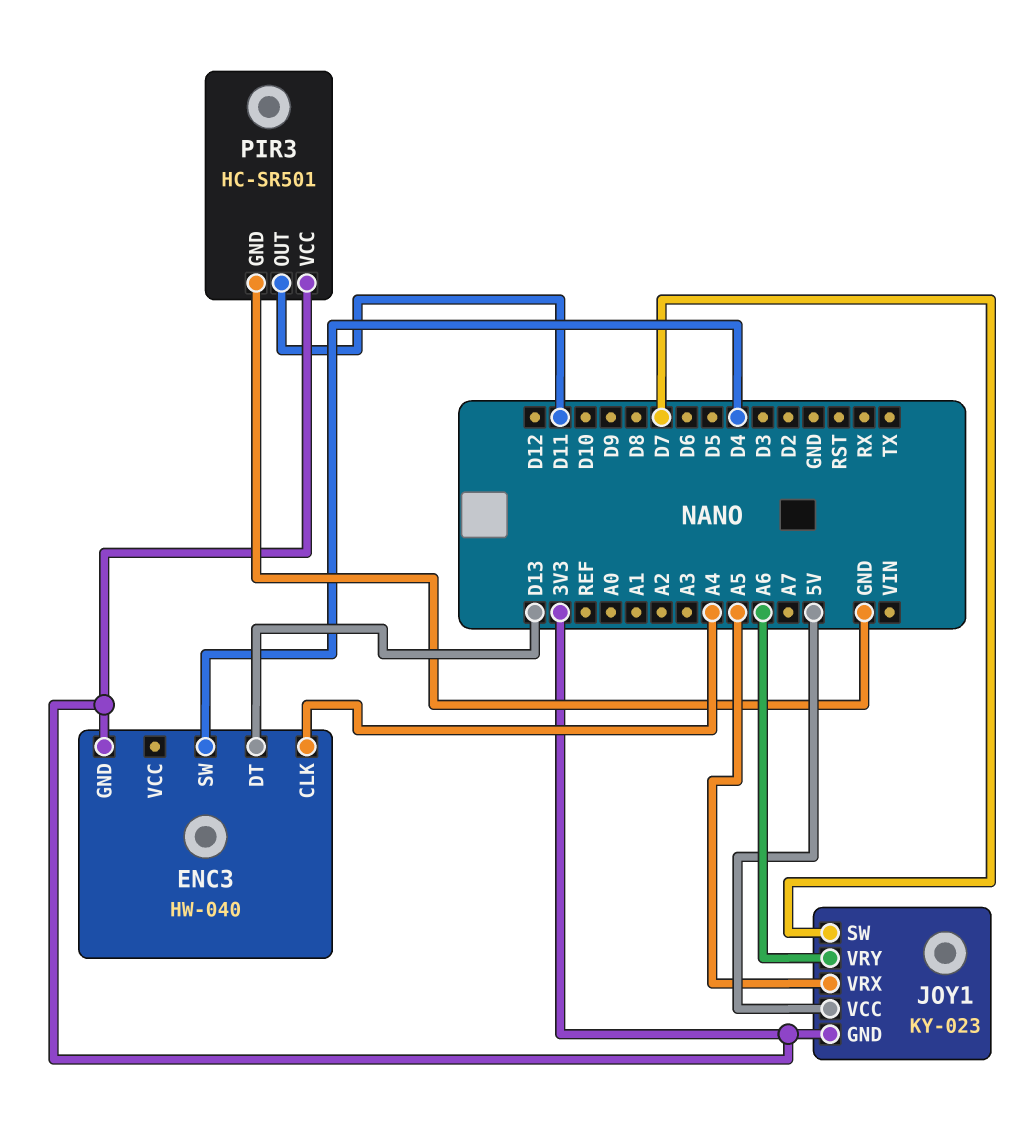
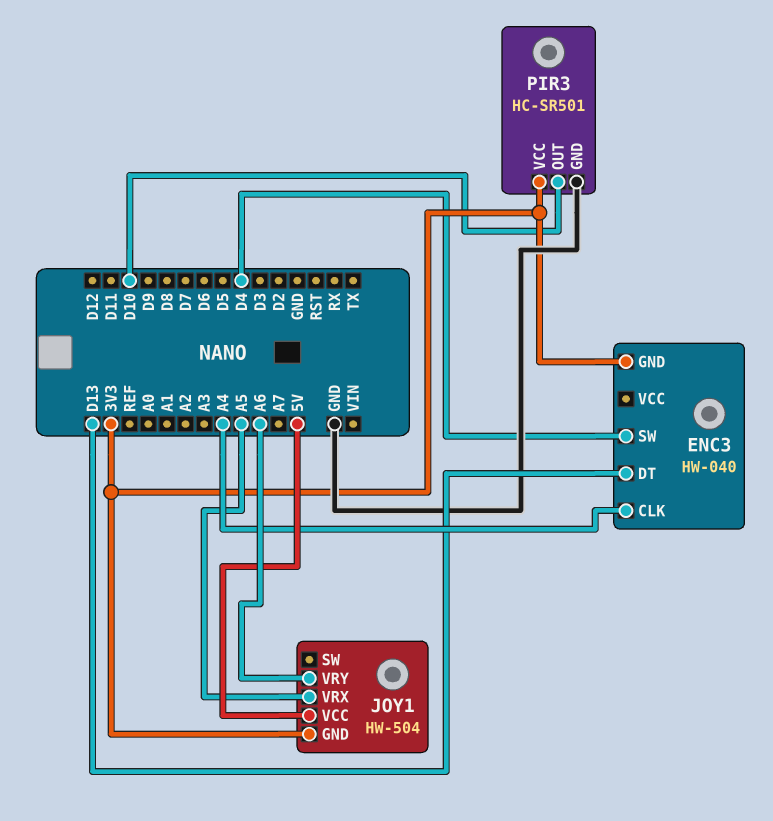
JOY1: KY-023 -> HW-504
JOY1 pin SW: D7 -> none
PIR3 pin OUT: D11 -> D10

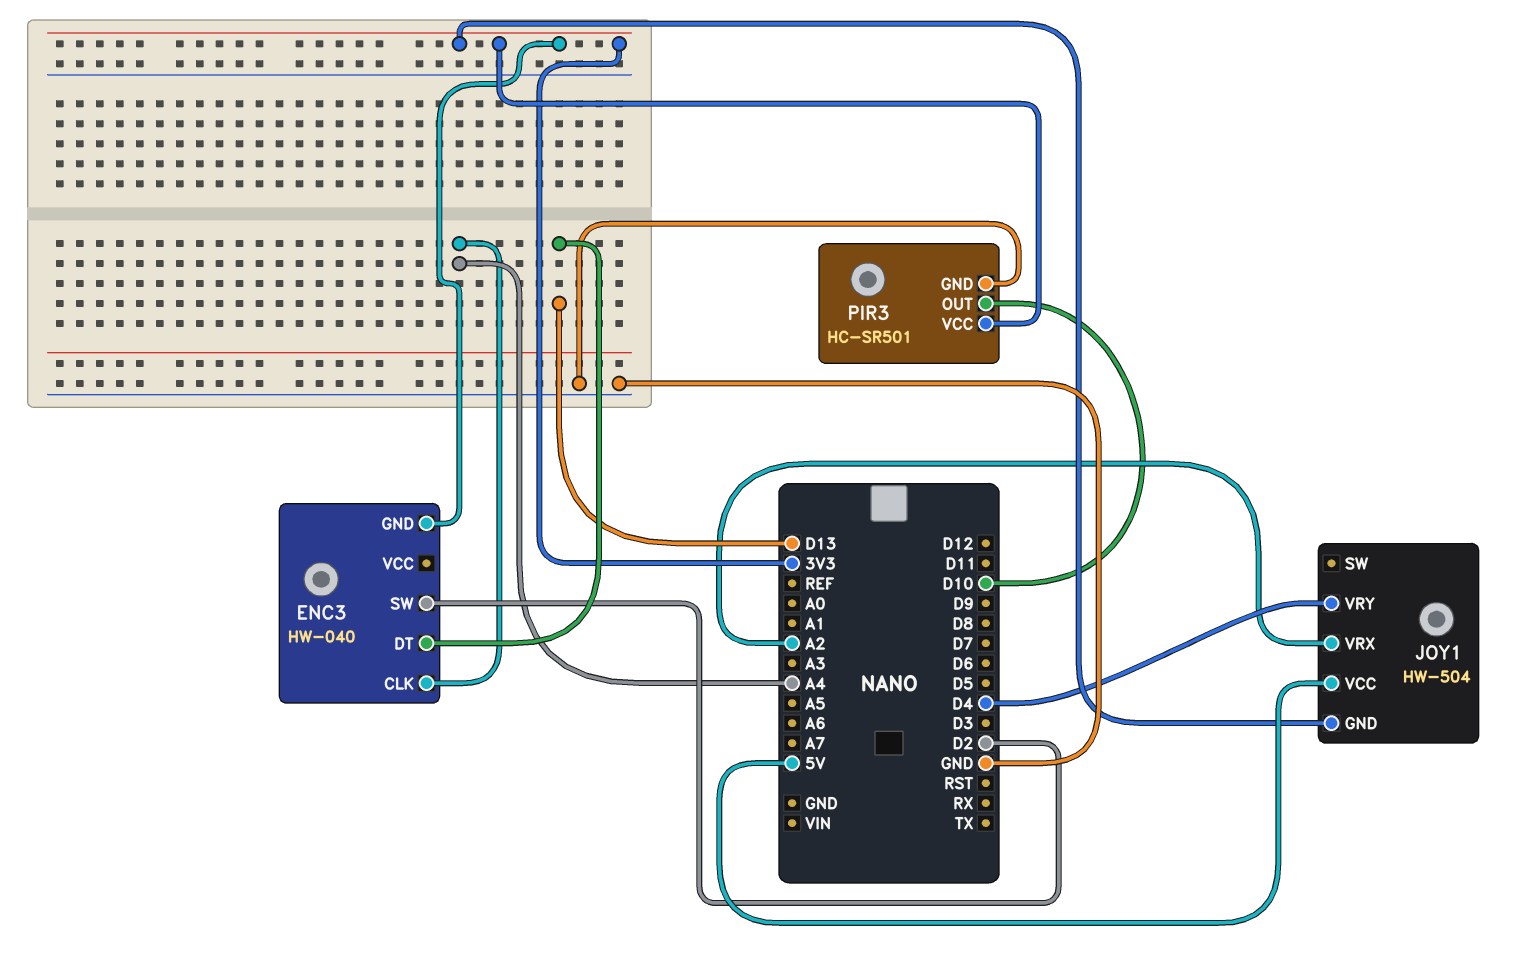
ENC3 pin SW: D4 -> D2
JOY1 pin VRX: A5 -> A2
JOY1 pin VRY: A6 -> D4

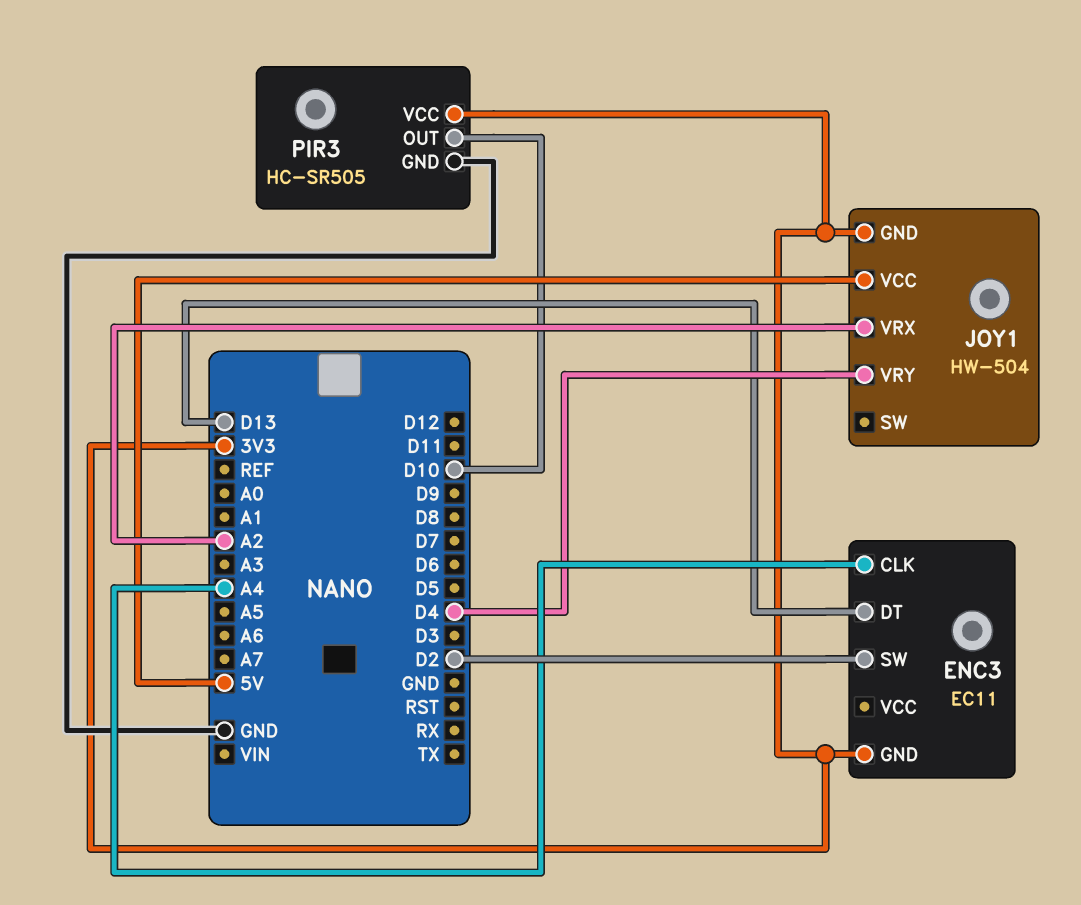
ENC3: HW-040 -> EC11
PIR3: HC-SR501 -> HC-SR505

